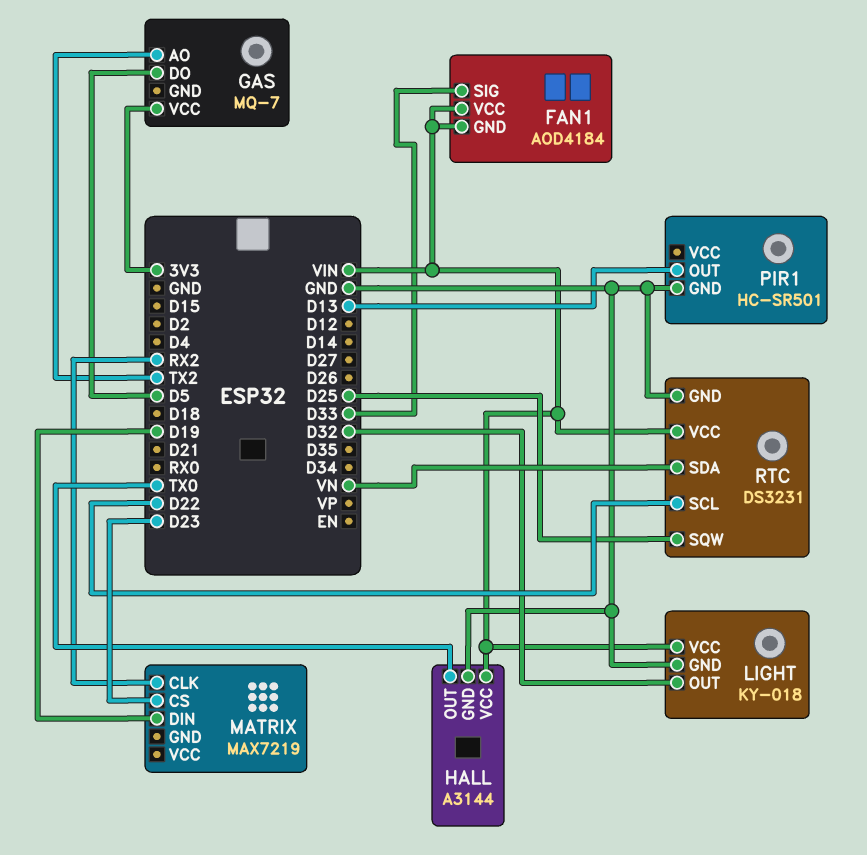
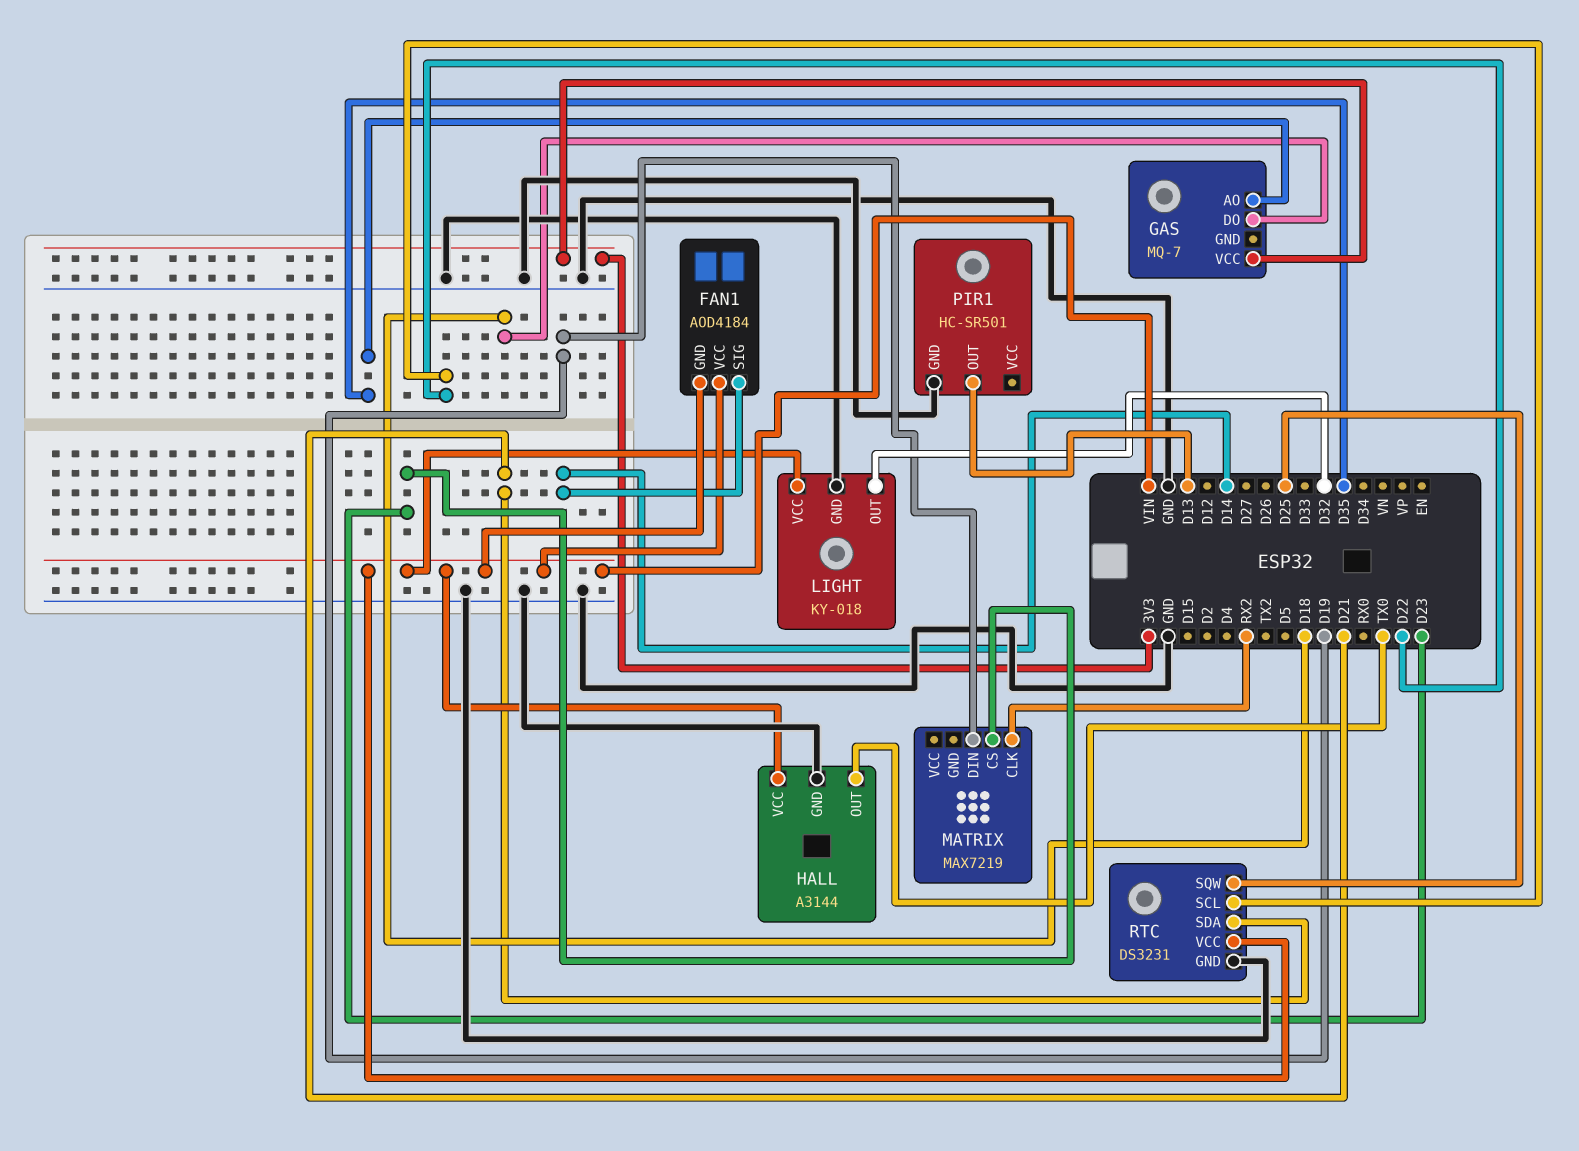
FAN1 pin SIG: D33 -> D14
GAS pin AO: TX2 -> D35
GAS pin DO: D5 -> D18
RTC pin SDA: VN -> D21

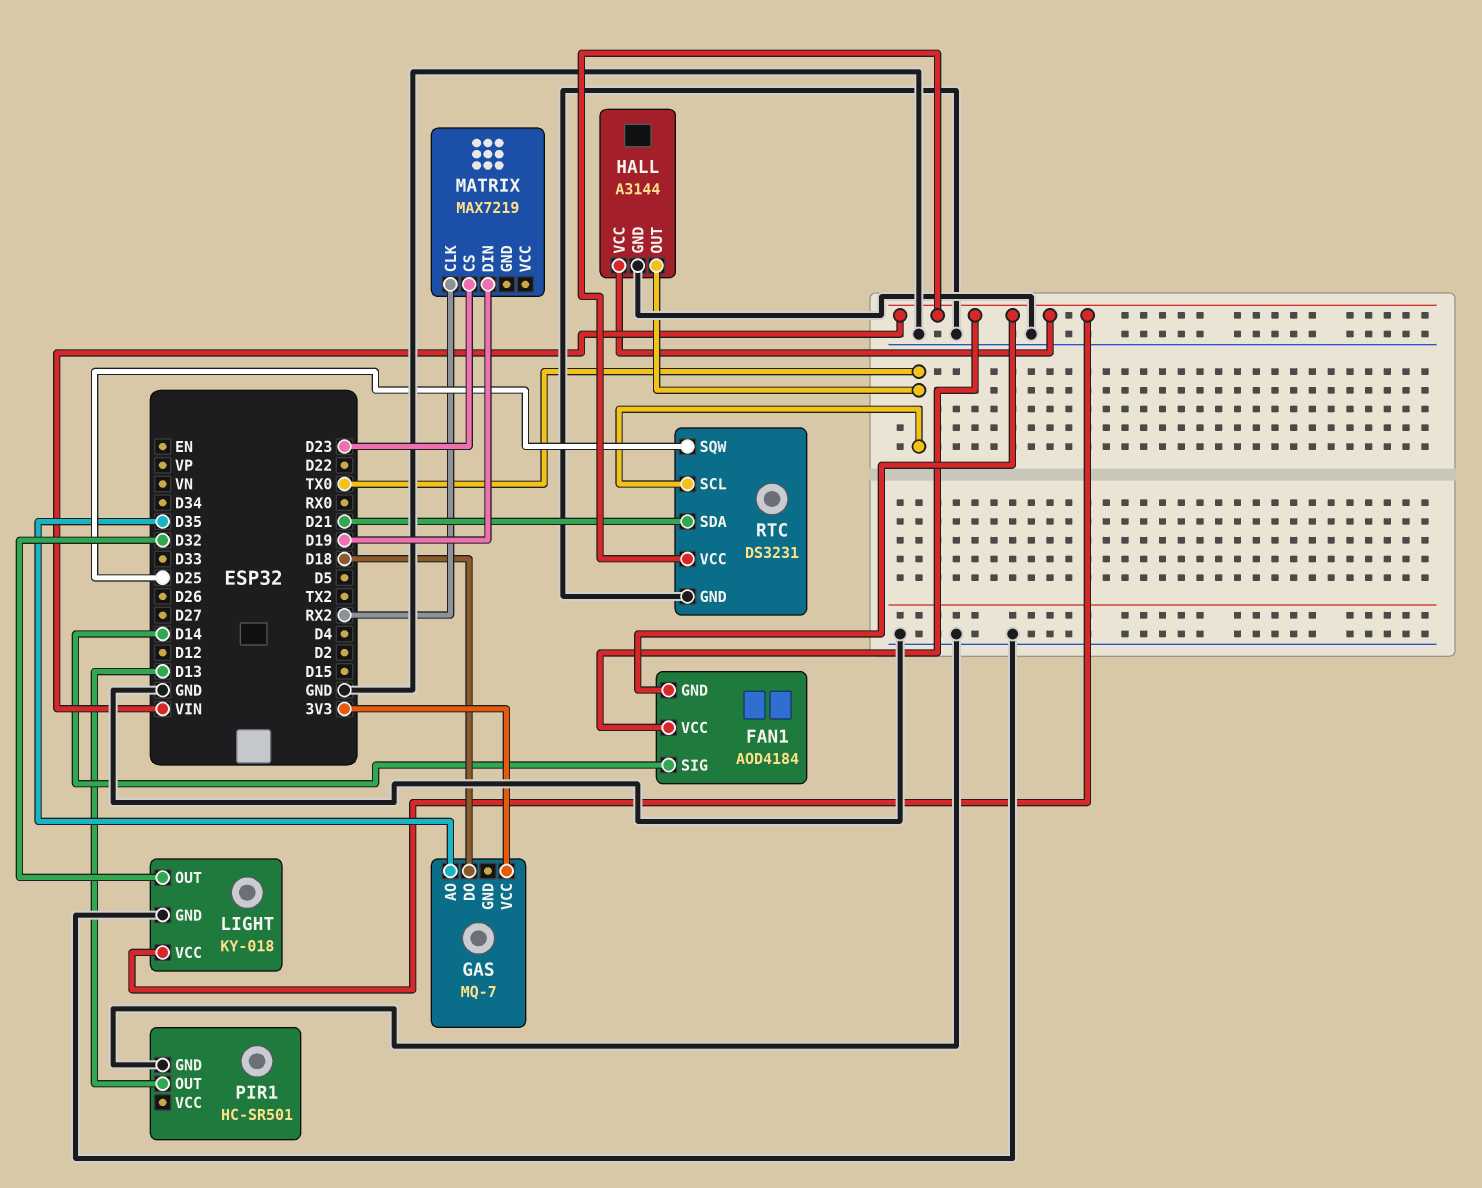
RTC pin SCL: D22 -> TX0

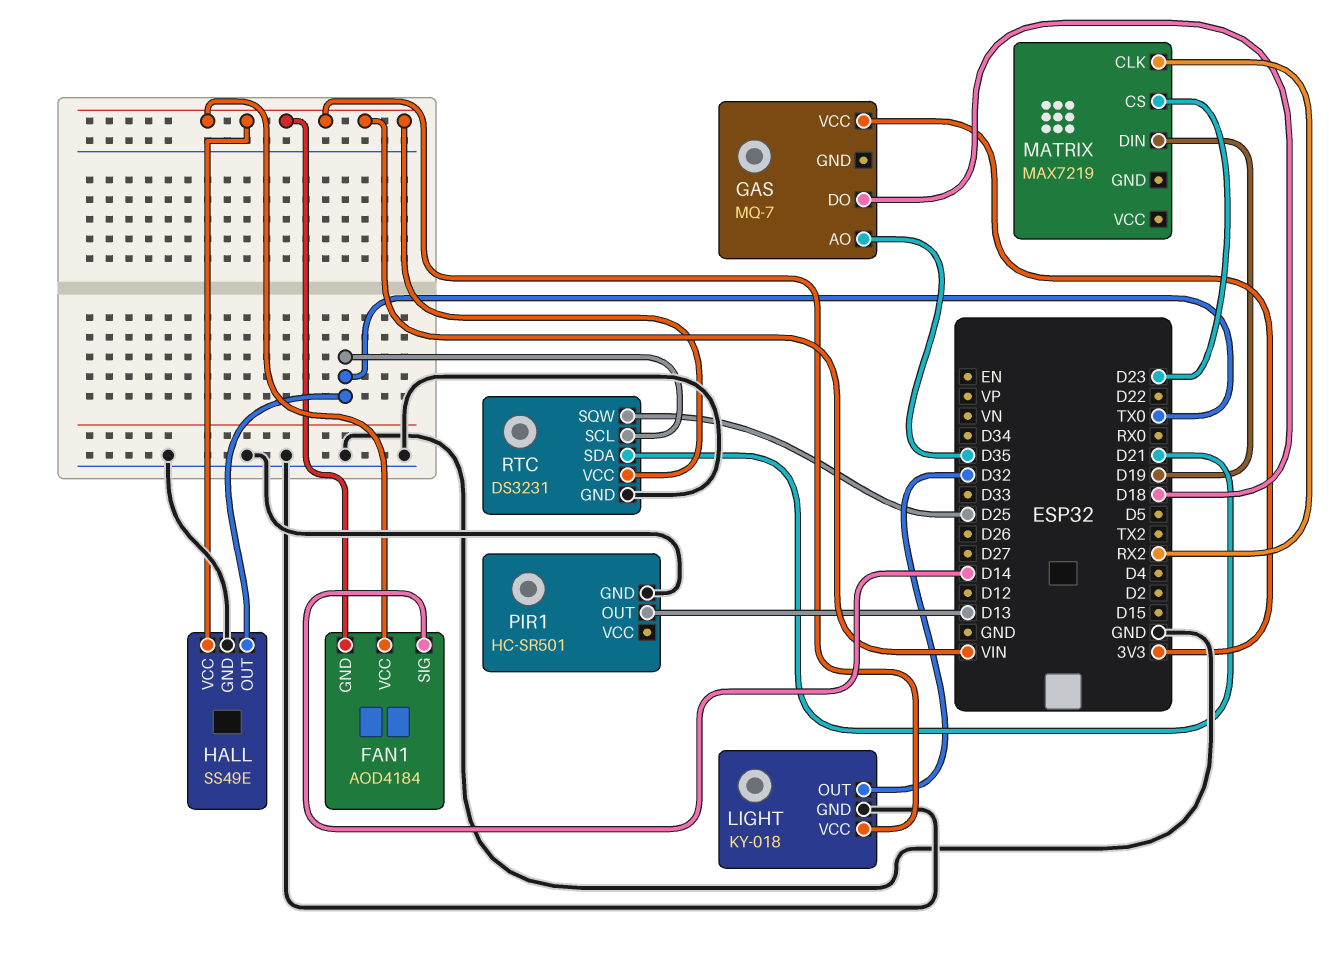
HALL: A3144 -> SS49E

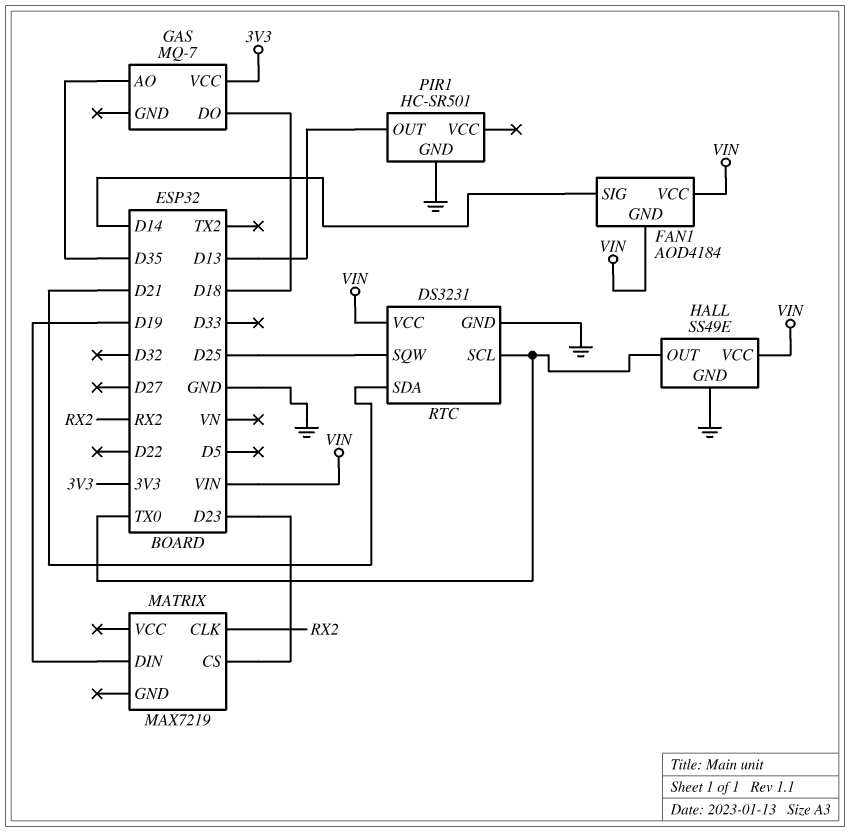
LIGHT: KY-018 -> none
LIGHT pin GND: GND -> none
LIGHT pin OUT: D32 -> none
LIGHT pin VCC: VIN -> none

